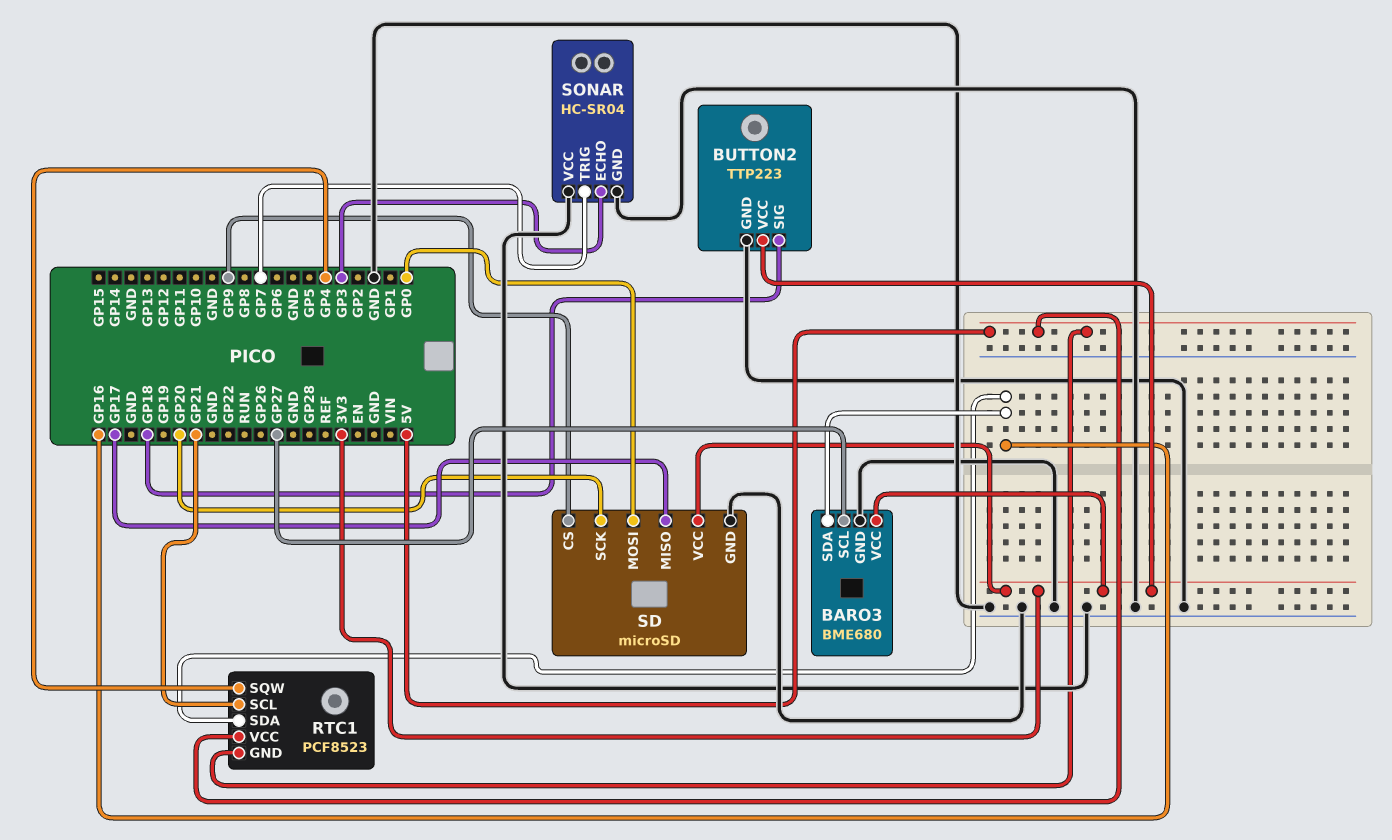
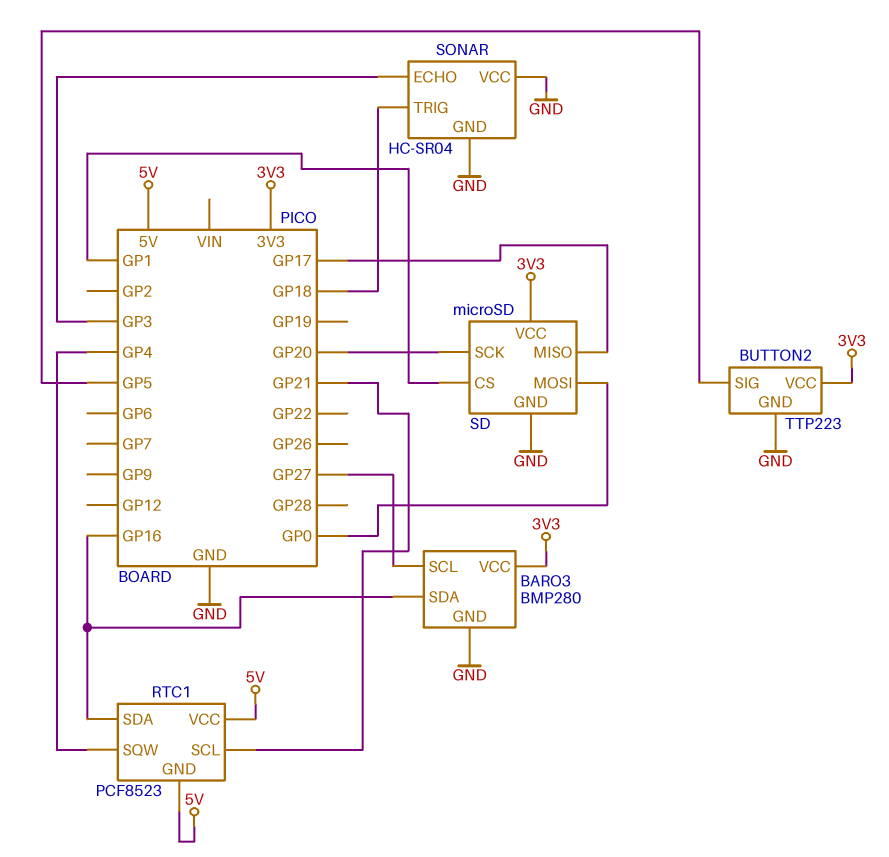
BARO3: BME680 -> BMP280
BUTTON2 pin SIG: GP18 -> GP5
SD pin CS: GP9 -> GP1
SONAR pin TRIG: GP7 -> GP18

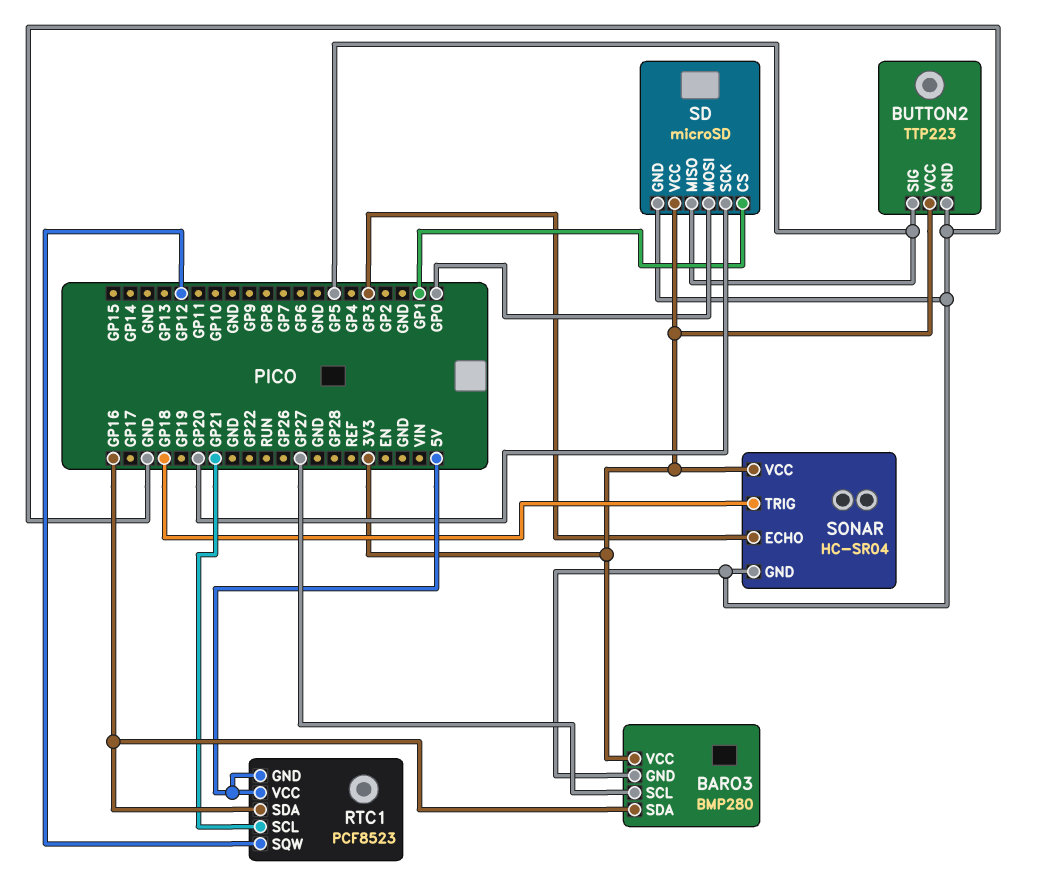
RTC1 pin SQW: GP4 -> GP12
SD pin MISO: GP17 -> GP5
SONAR pin VCC: GND -> 3V3

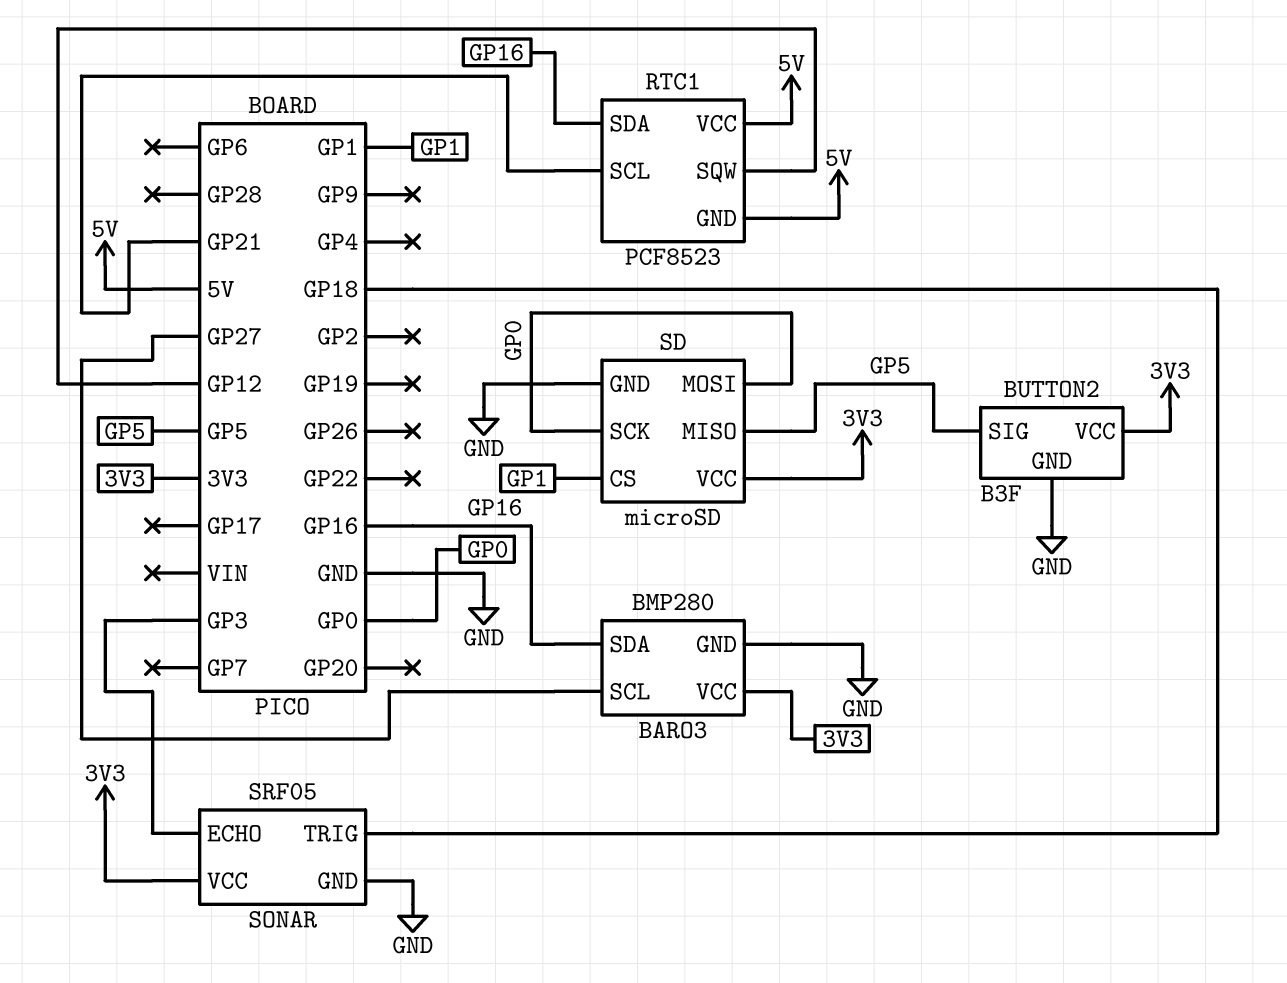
BUTTON2: TTP223 -> B3F
SD pin SCK: GP20 -> GP0
SONAR: HC-SR04 -> SRF05

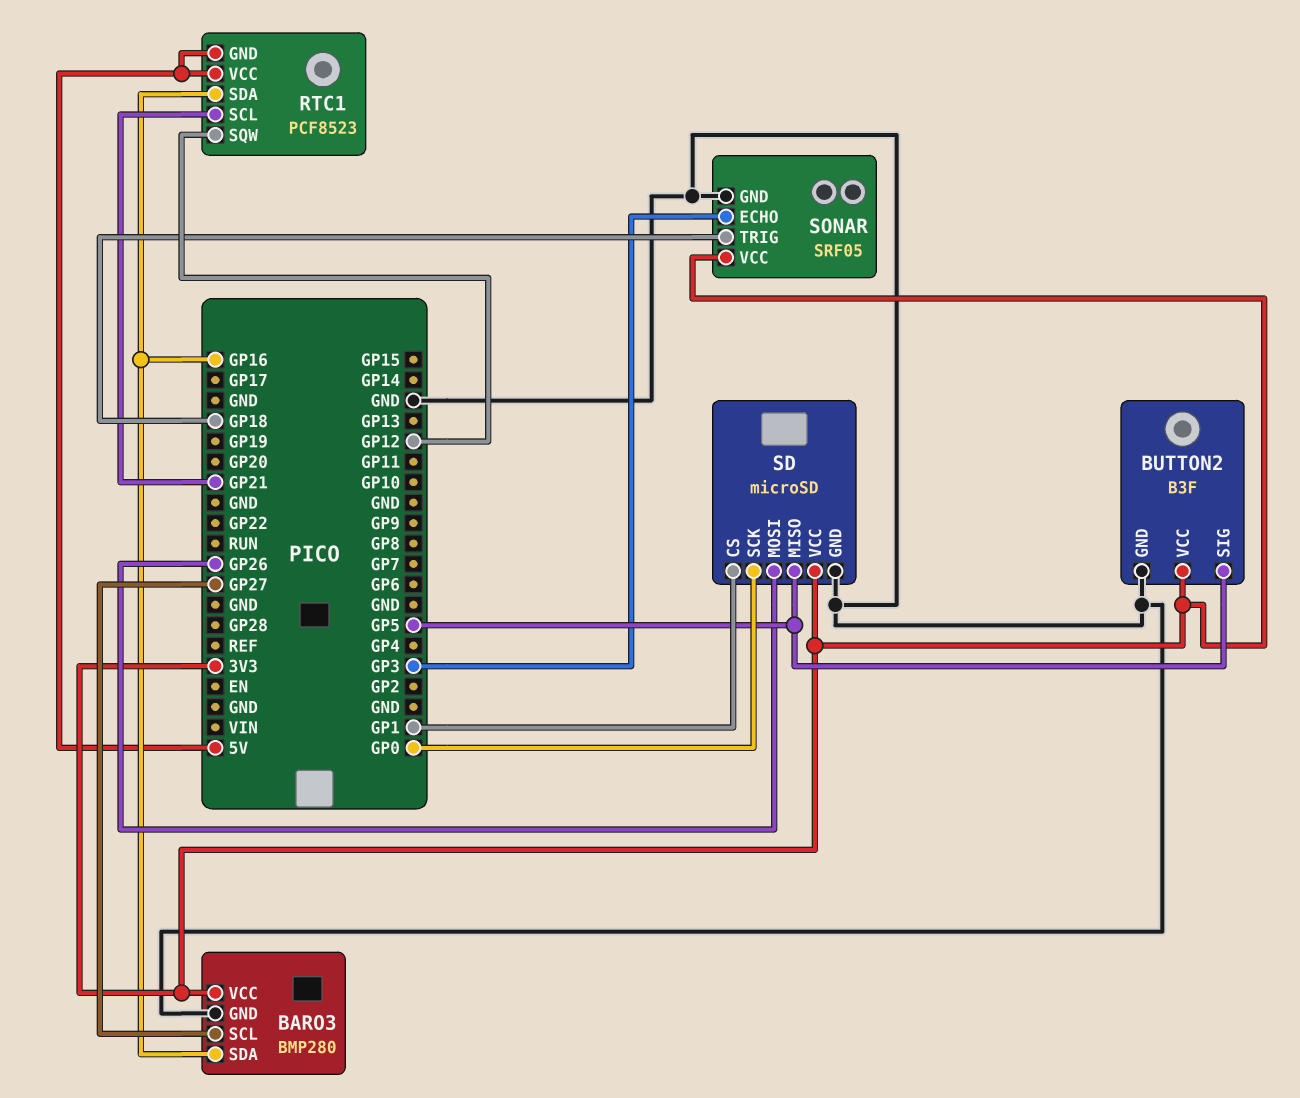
SD pin MOSI: GP0 -> GP26

